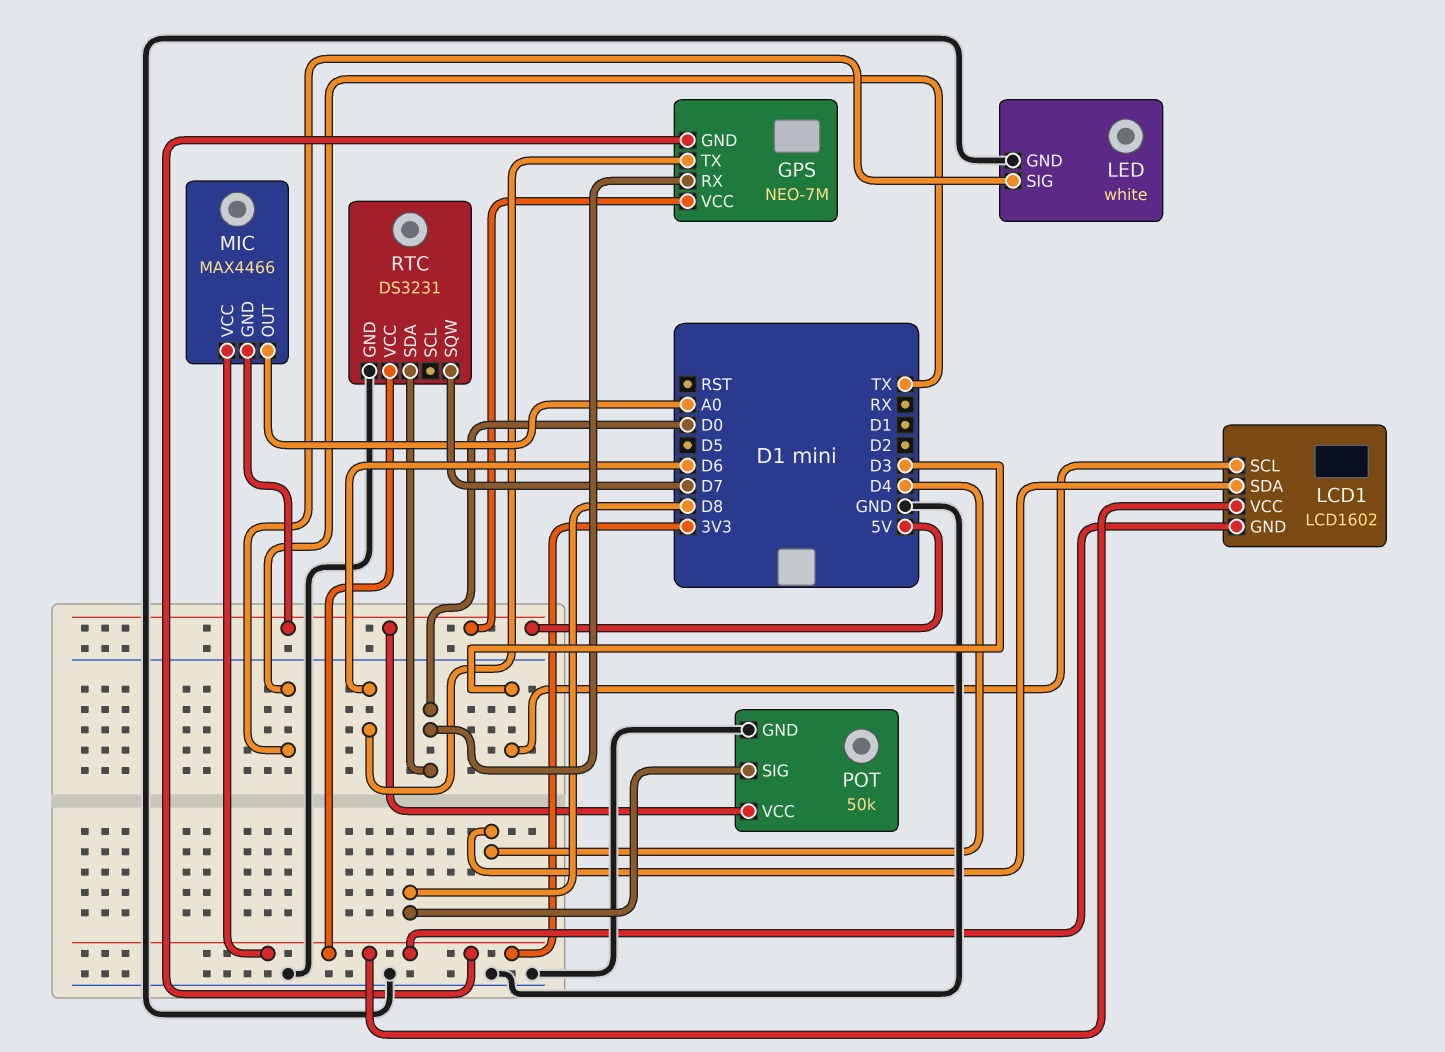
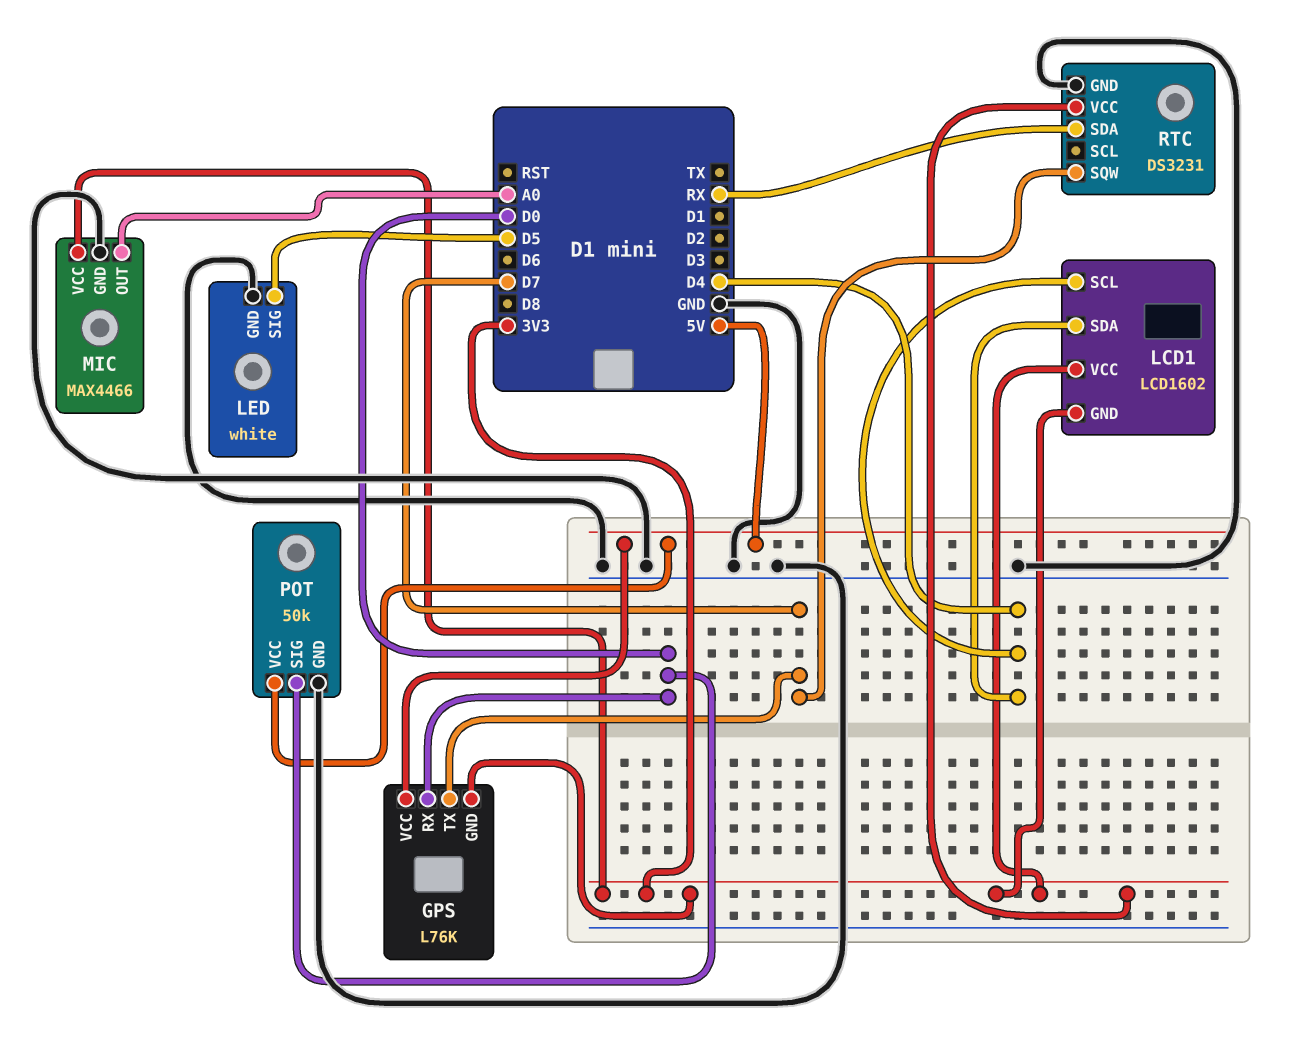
GPS: NEO-7M -> L76K
GPS pin TX: D6 -> D7
LCD1 pin SCL: D3 -> D4
LED pin SIG: TX -> D5
MIC pin GND: 5V -> GND
POT pin SIG: D8 -> D0
RTC pin SDA: D0 -> RX

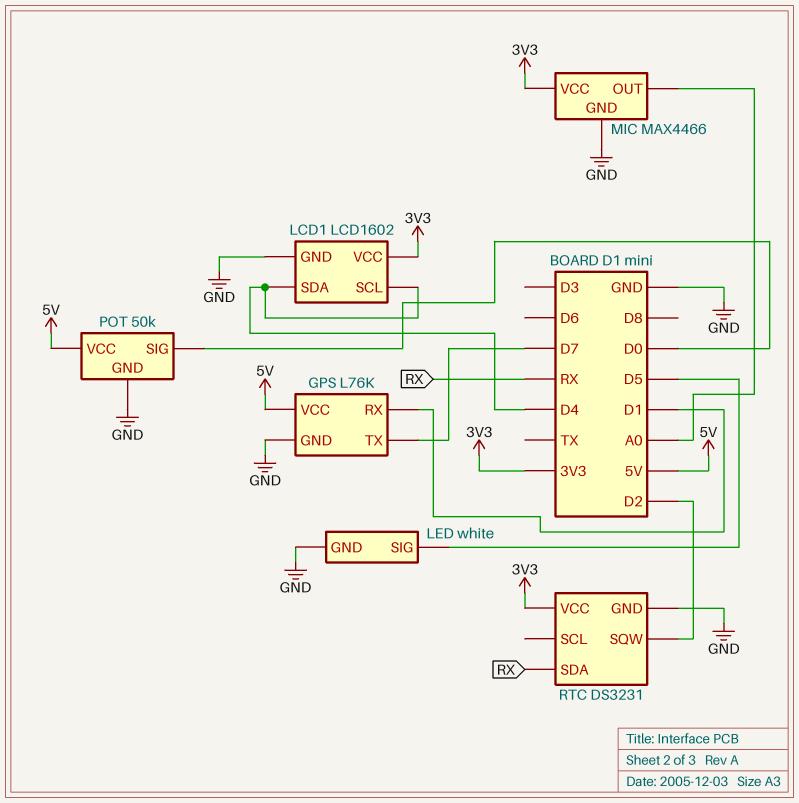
GPS pin GND: 3V3 -> GND
GPS pin RX: D0 -> D1
LCD1 pin GND: 3V3 -> GND
RTC pin SQW: D7 -> D2

